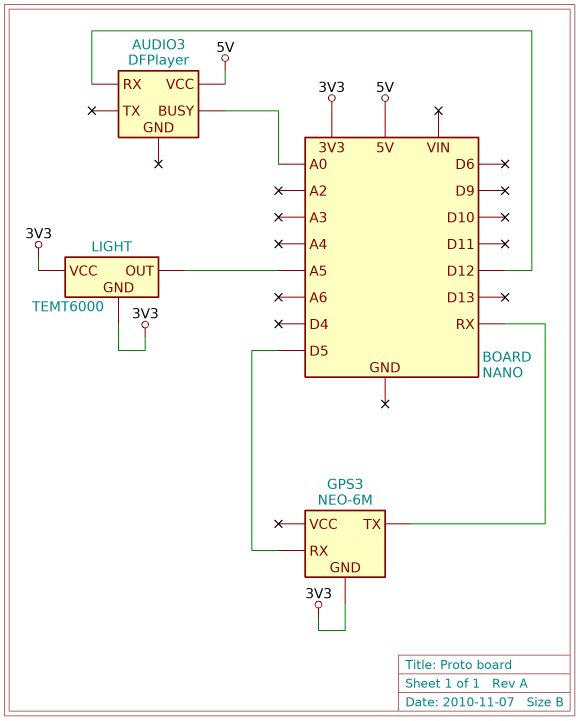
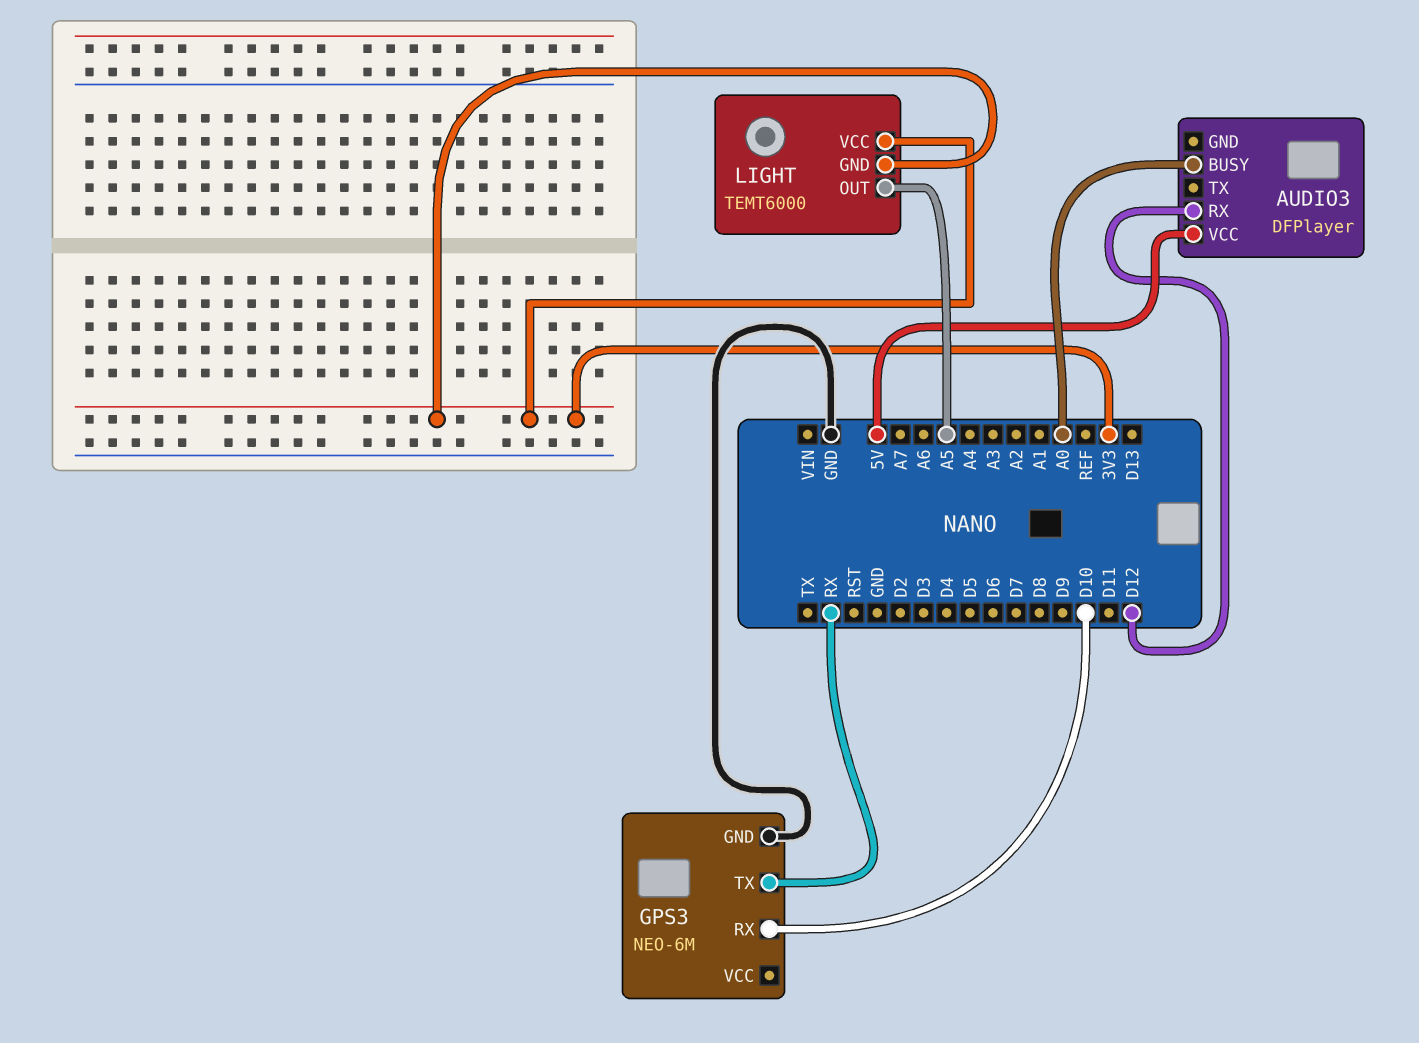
GPS3 pin GND: 3V3 -> GND
GPS3 pin RX: D5 -> D10

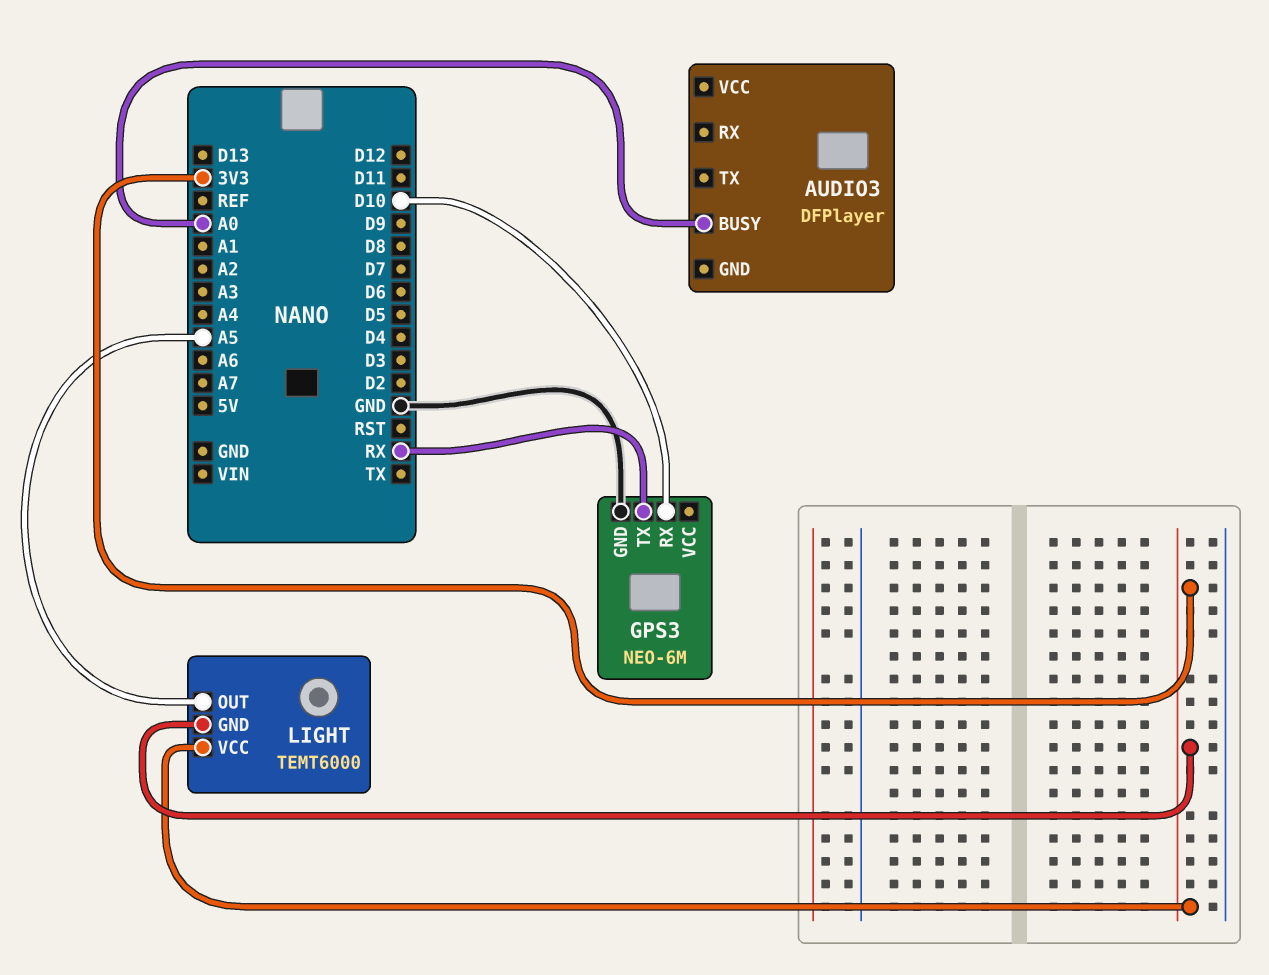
AUDIO3 pin RX: D12 -> none
AUDIO3 pin VCC: 5V -> none

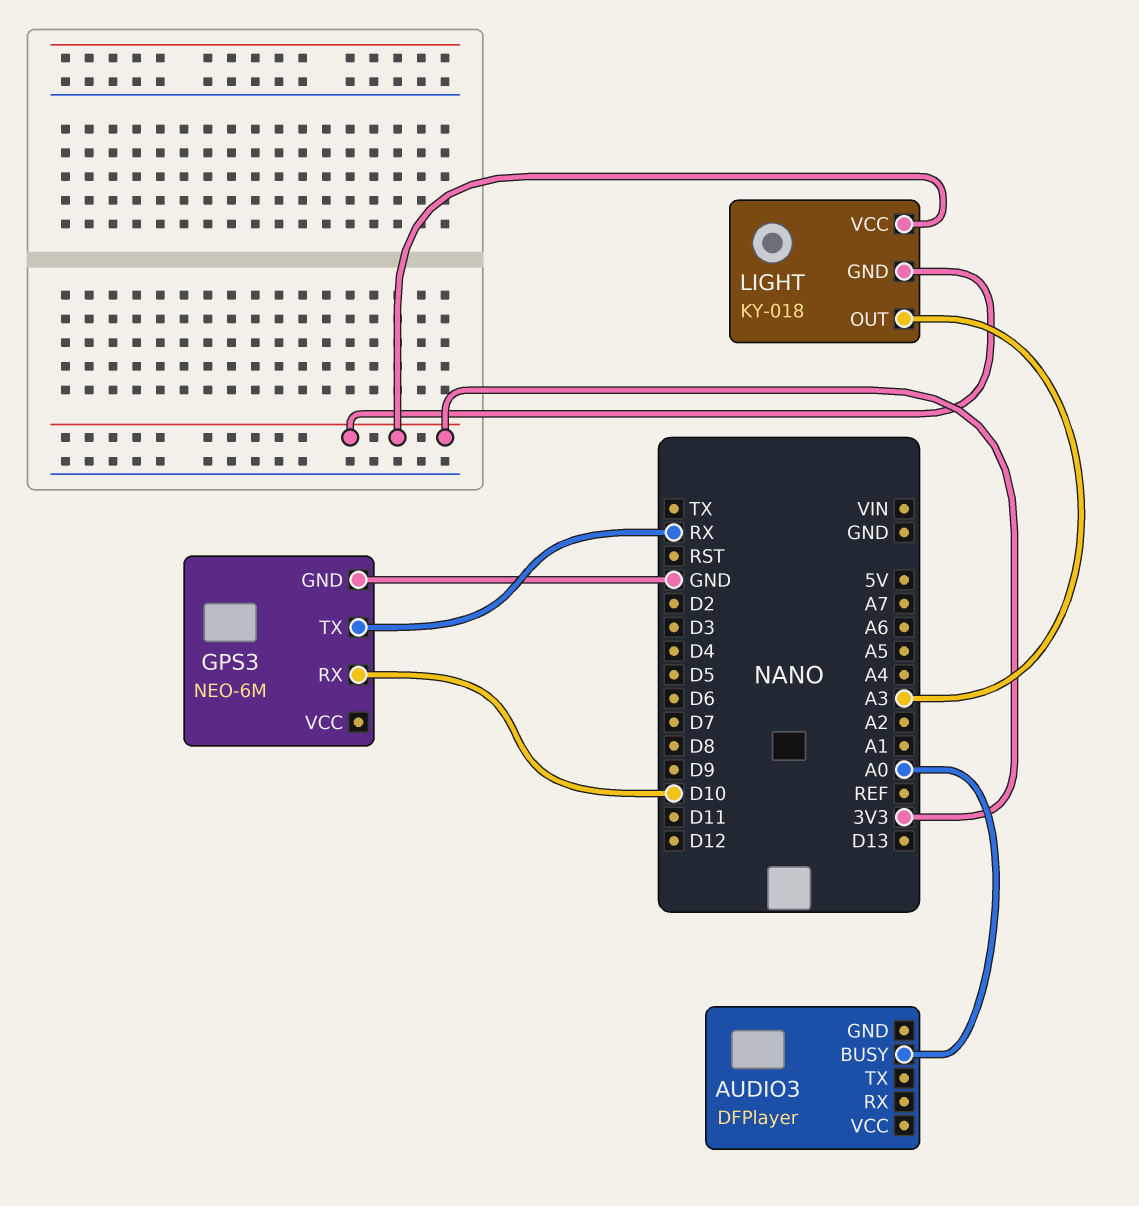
LIGHT: TEMT6000 -> KY-018
LIGHT pin OUT: A5 -> A3

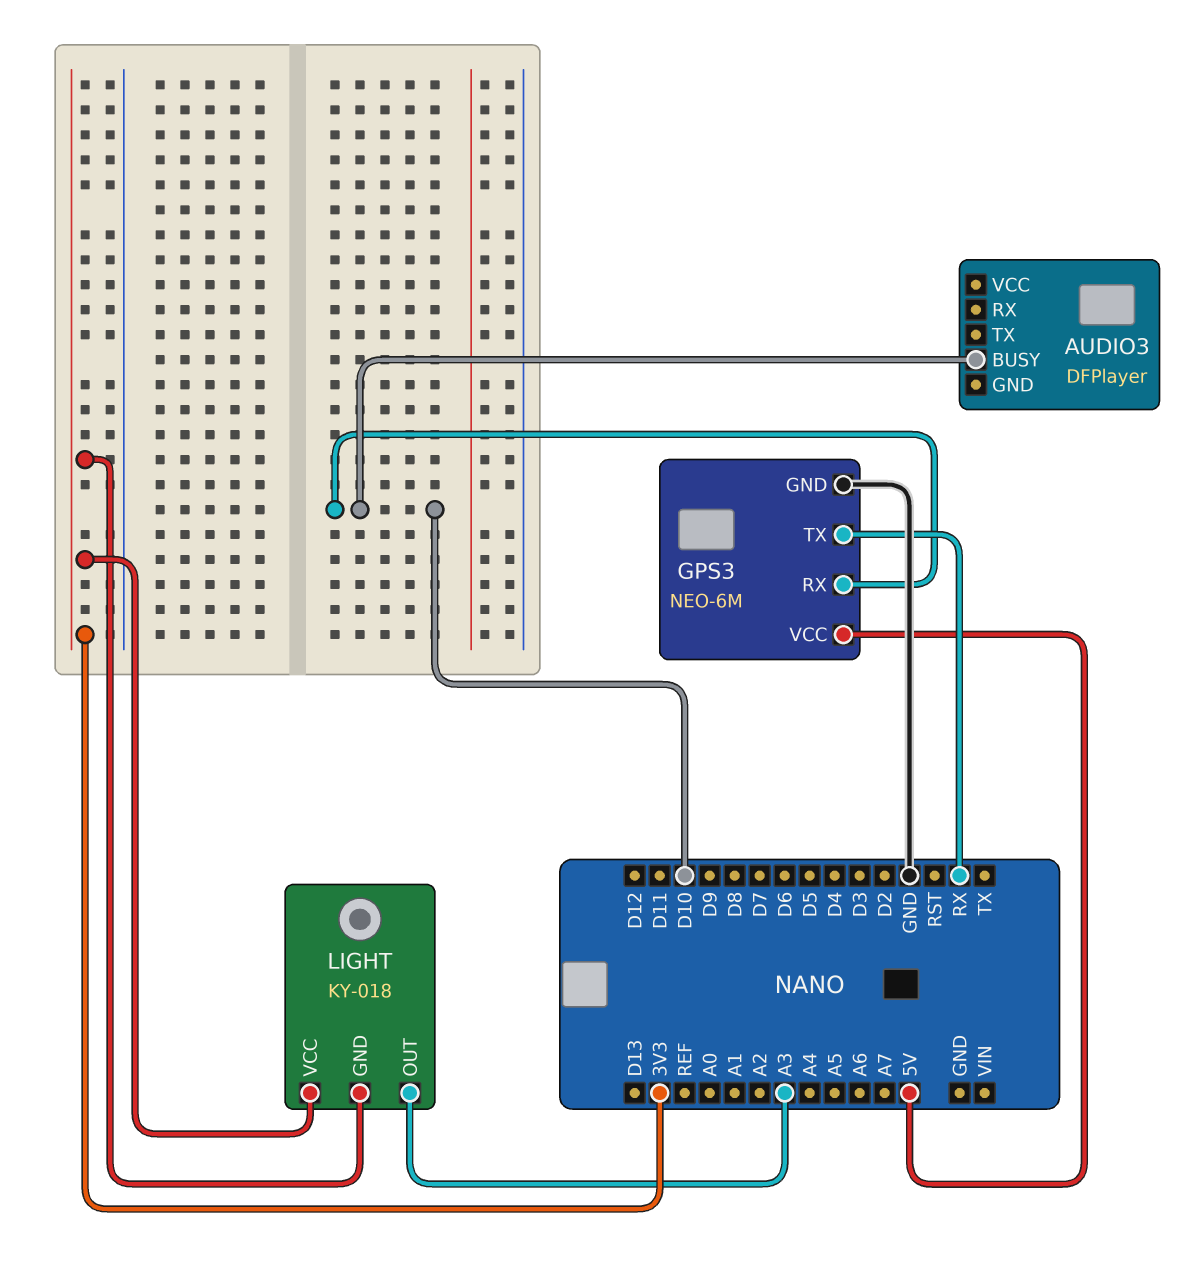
AUDIO3 pin BUSY: A0 -> D10
GPS3 pin VCC: none -> 5V

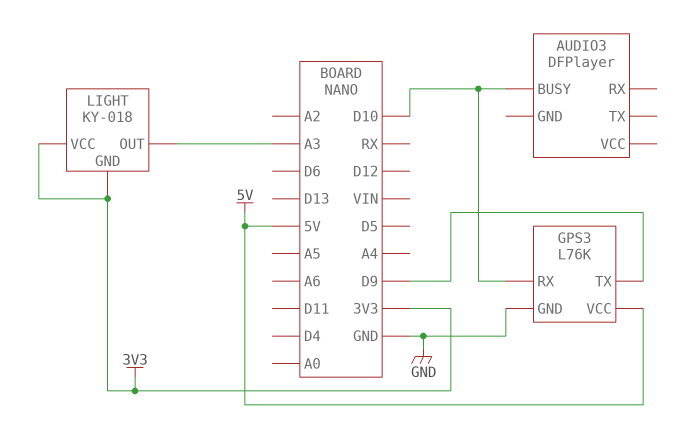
GPS3: NEO-6M -> L76K
GPS3 pin TX: RX -> D9

